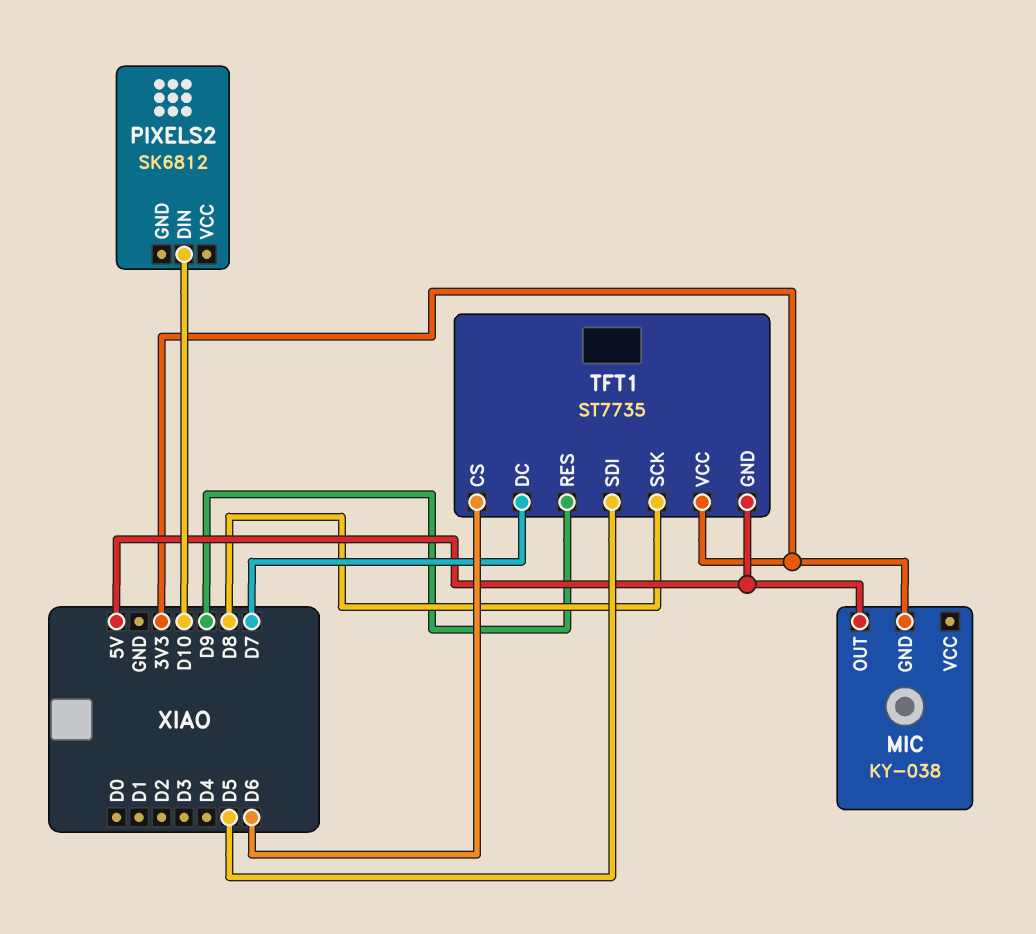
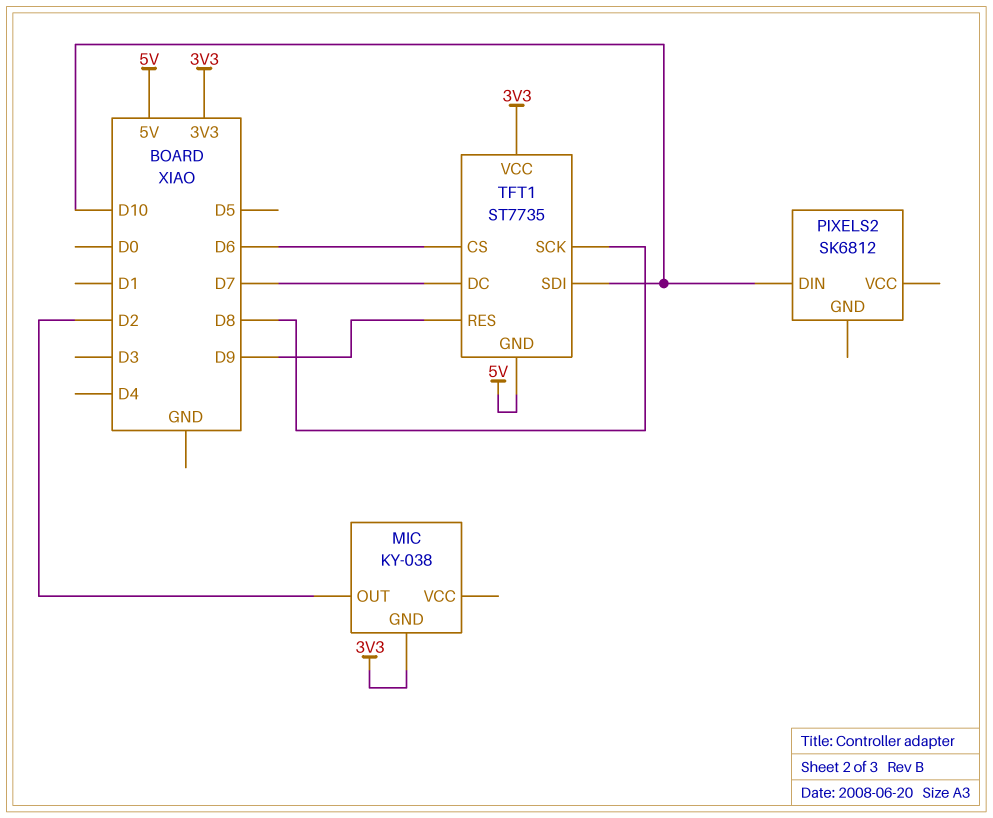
MIC pin OUT: 5V -> D2
TFT1 pin SDI: D5 -> D10

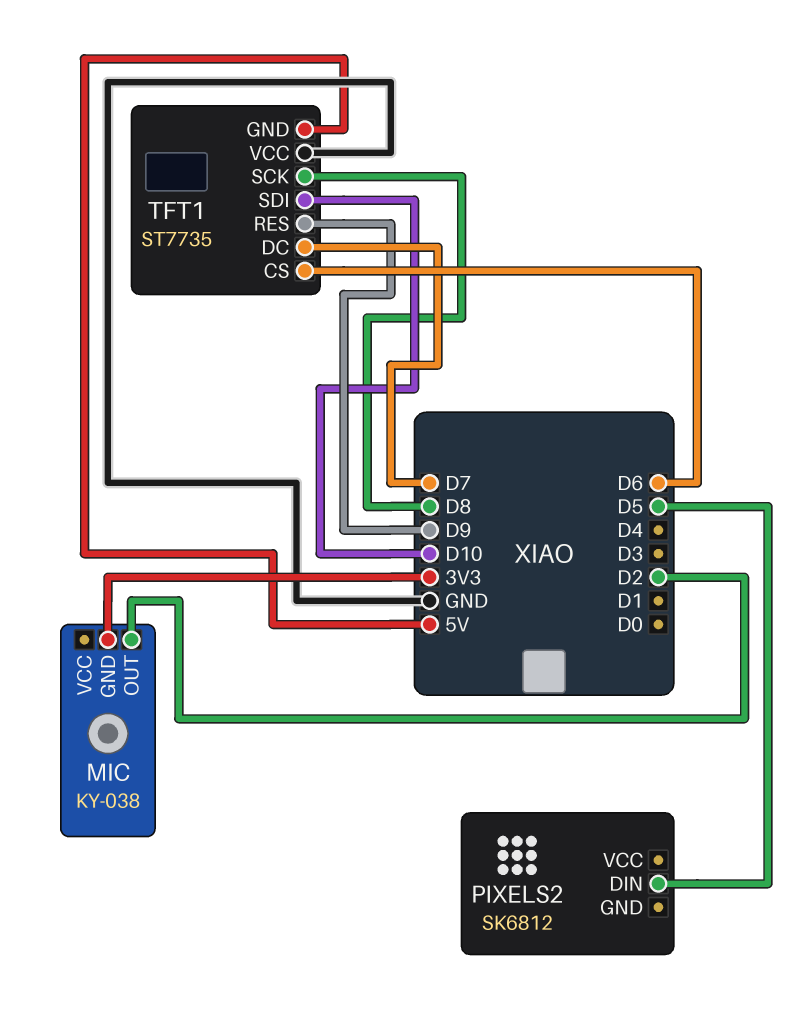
PIXELS2 pin DIN: D10 -> D5
TFT1 pin VCC: 3V3 -> GND

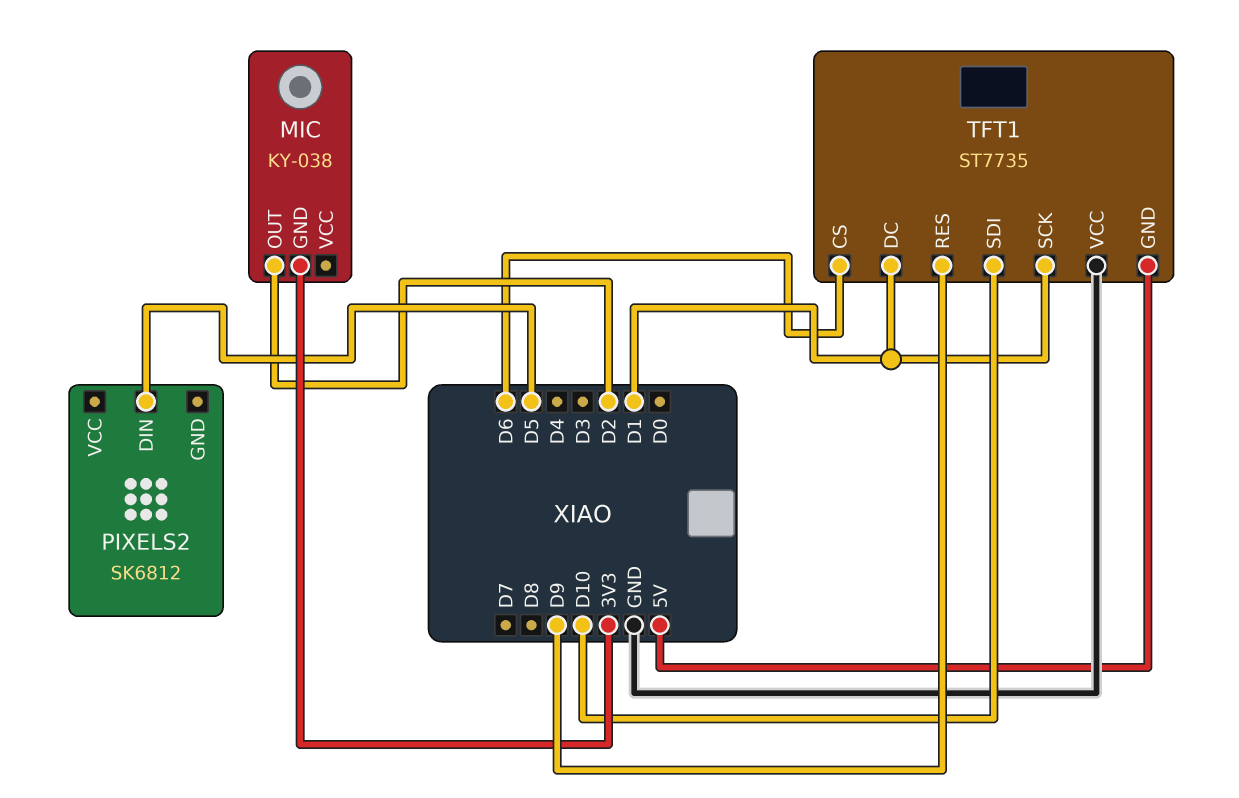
TFT1 pin DC: D7 -> D1
TFT1 pin SCK: D8 -> D1

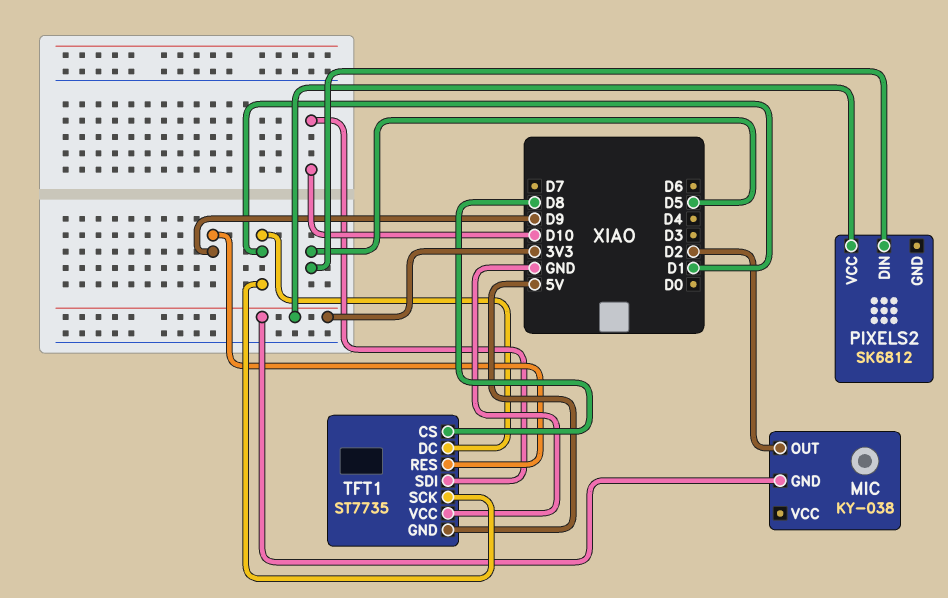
PIXELS2 pin VCC: none -> 3V3
TFT1 pin CS: D6 -> D8

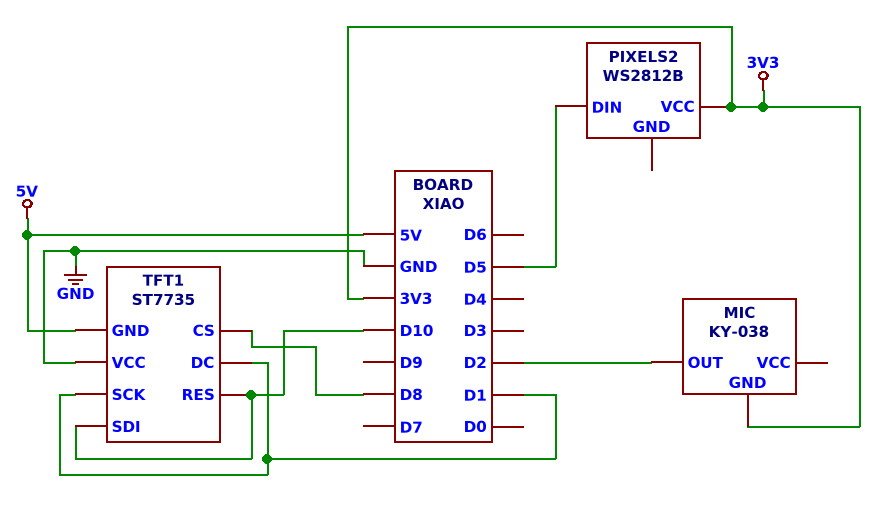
PIXELS2: SK6812 -> WS2812B
TFT1 pin RES: D9 -> D10

